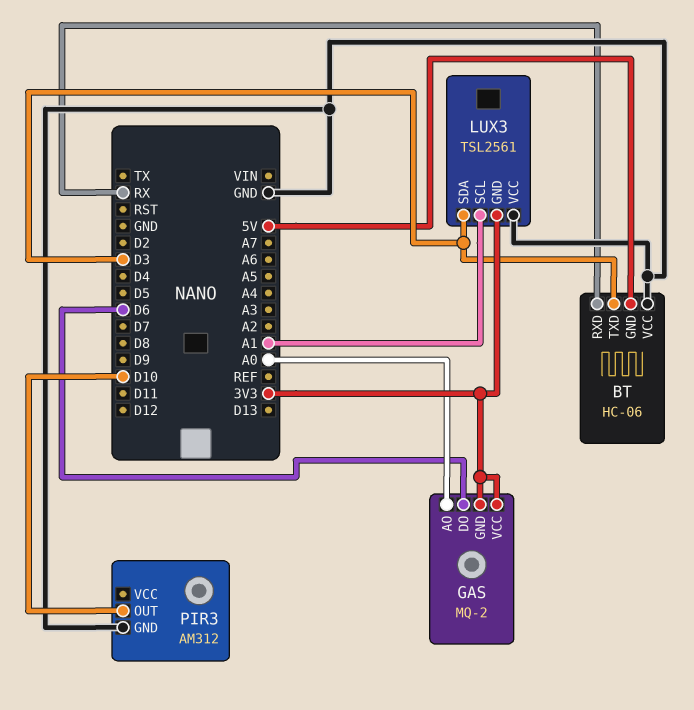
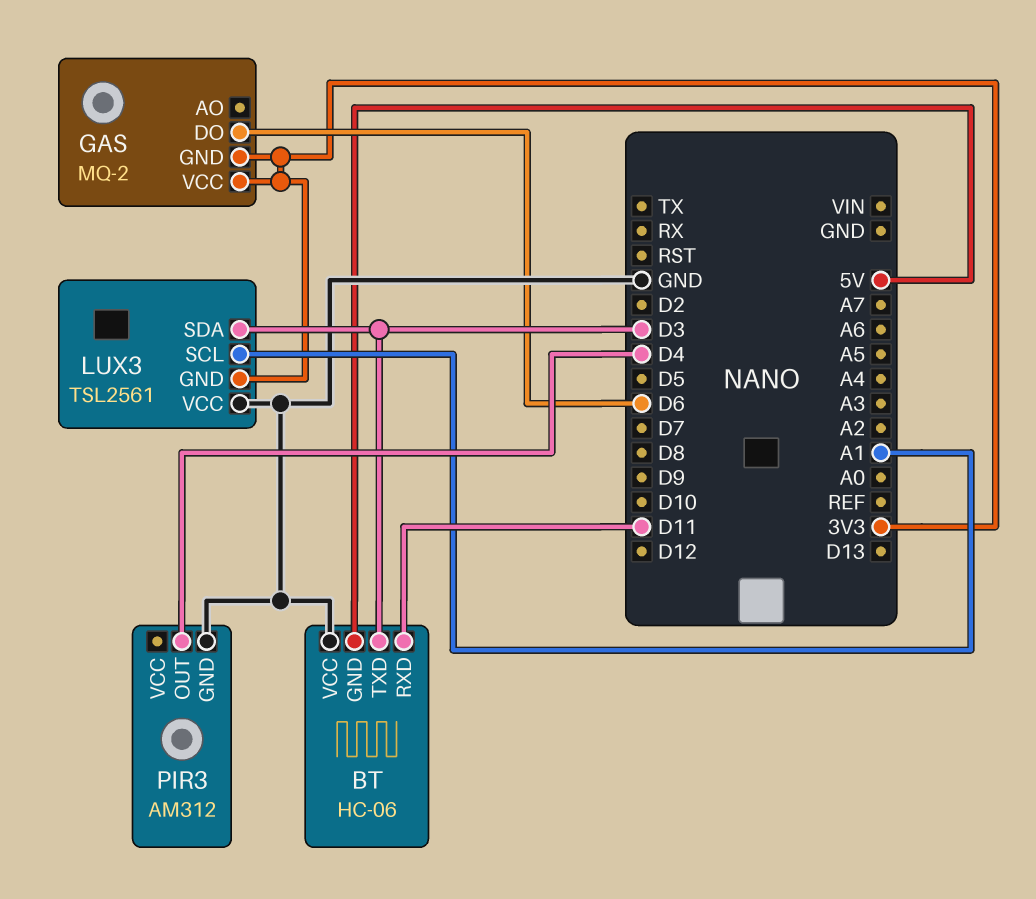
BT pin RXD: RX -> D11
GAS pin AO: A0 -> none
PIR3 pin OUT: D10 -> D4

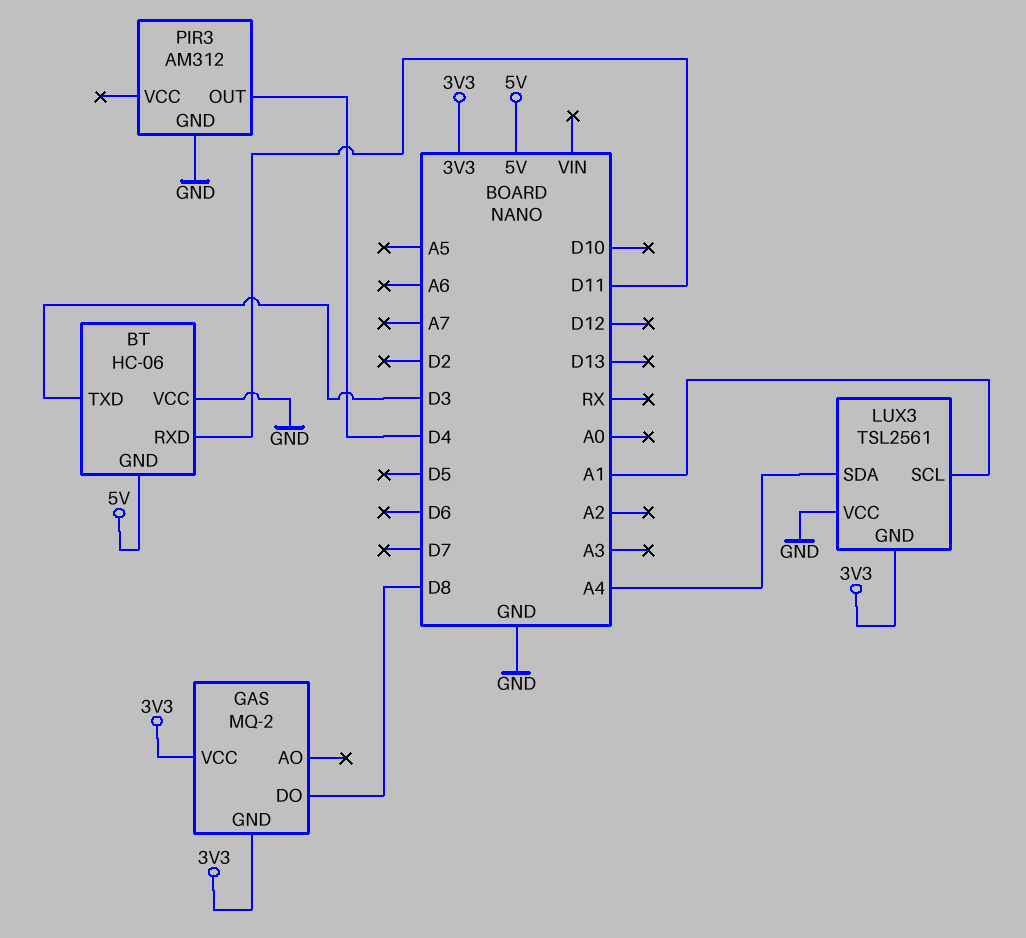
GAS pin DO: D6 -> D8
LUX3 pin SDA: D3 -> A4

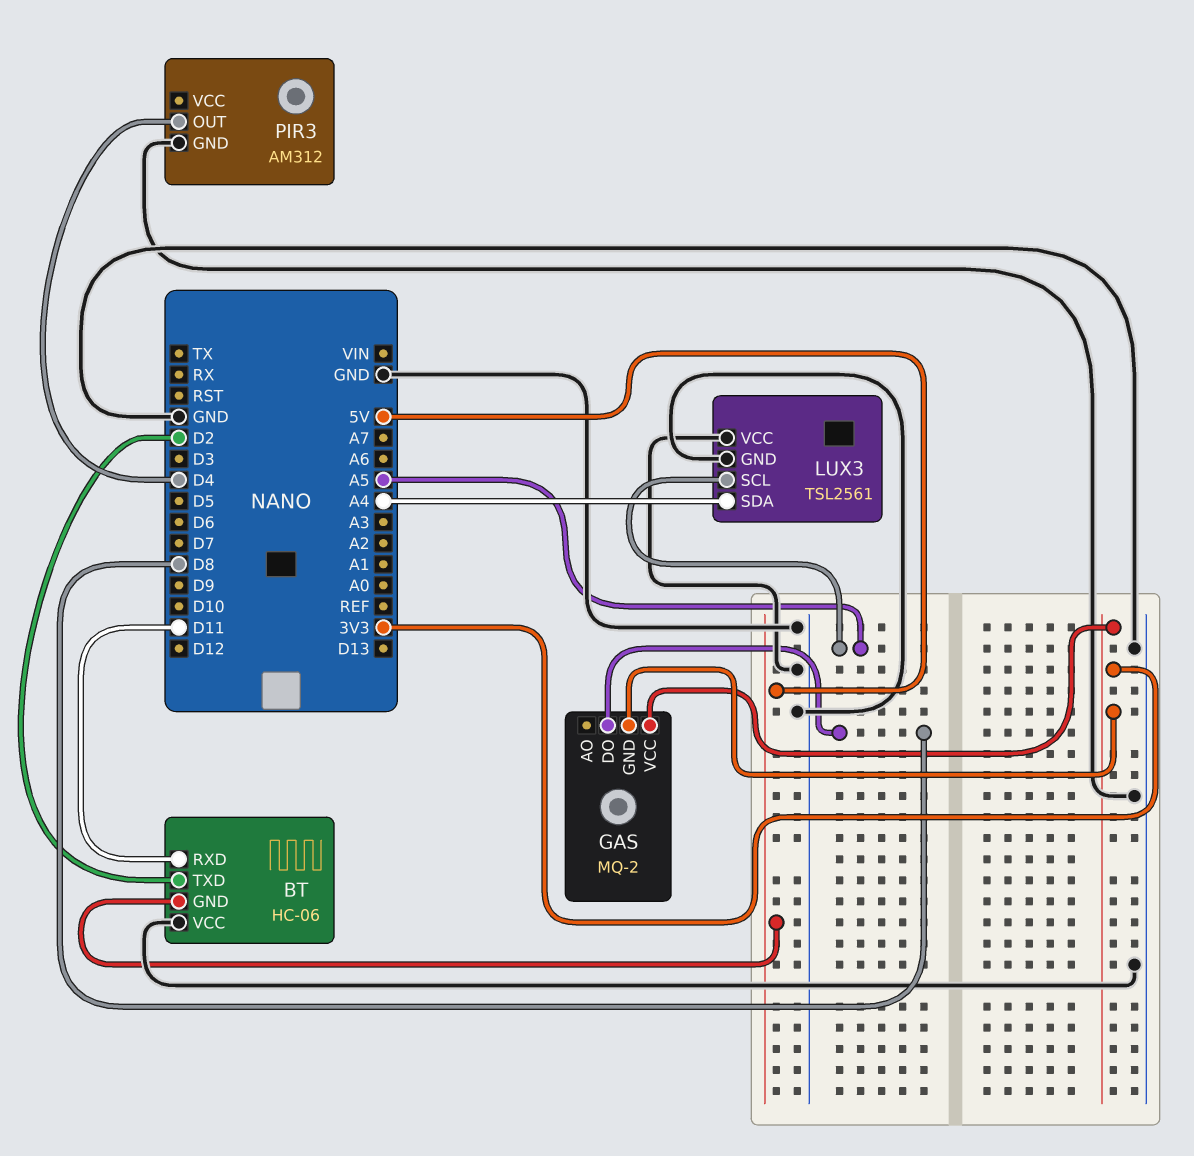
BT pin TXD: D3 -> D2
LUX3 pin GND: 3V3 -> GND
LUX3 pin SCL: A1 -> A5

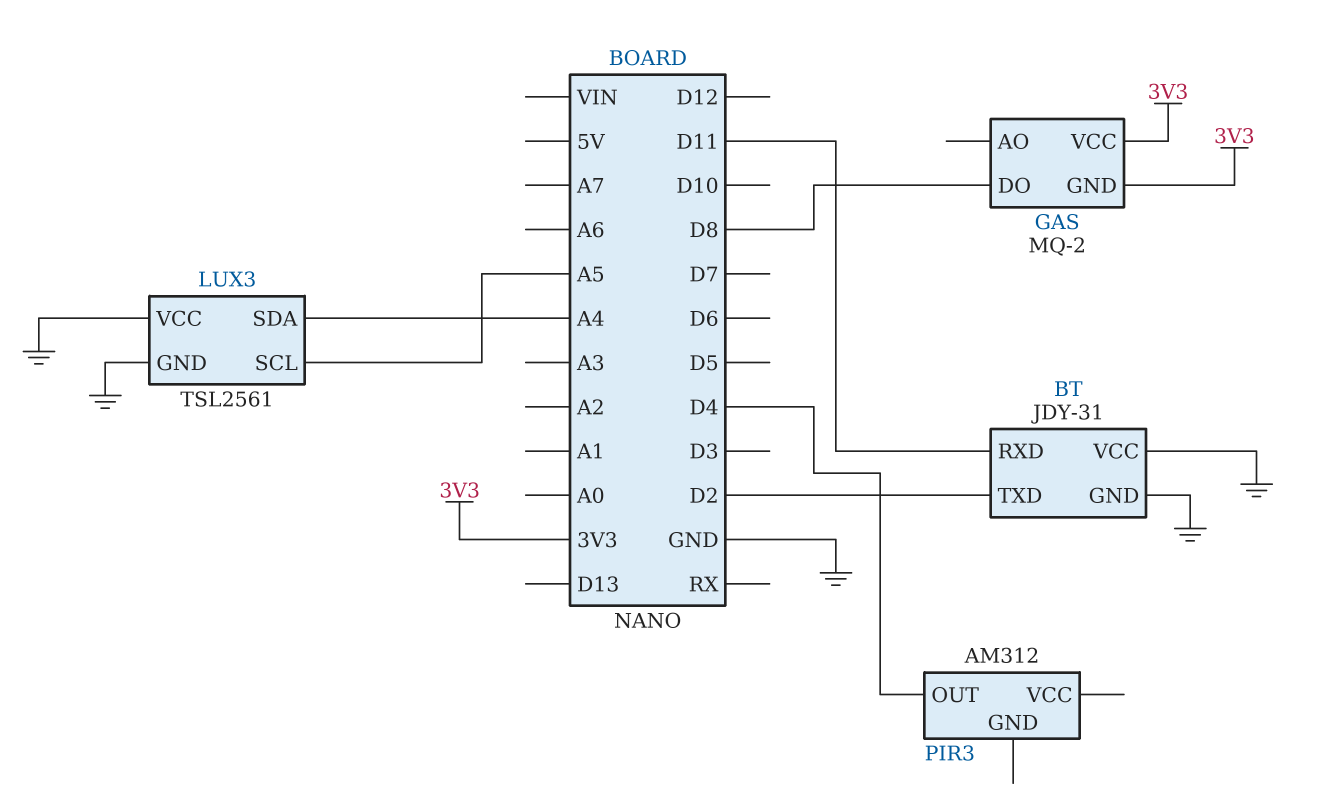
BT: HC-06 -> JDY-31
BT pin GND: 5V -> GND
PIR3 pin GND: GND -> none

